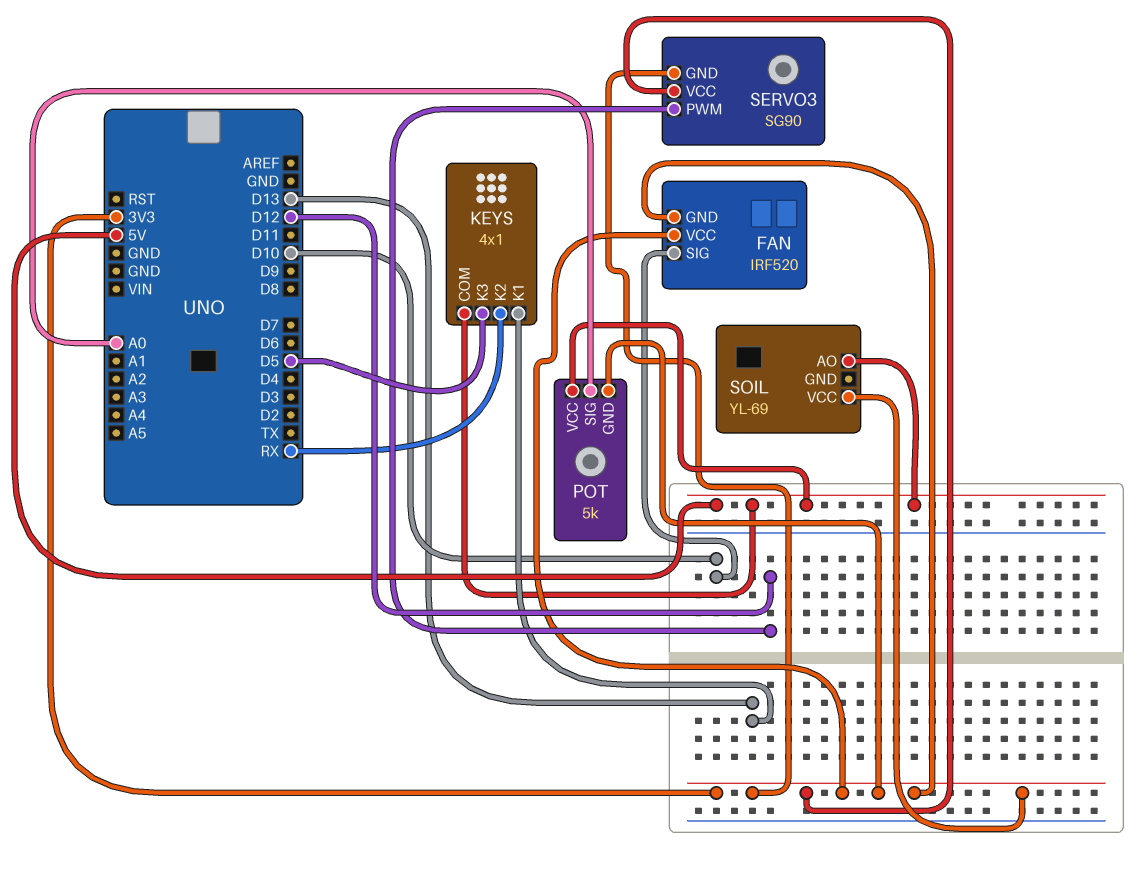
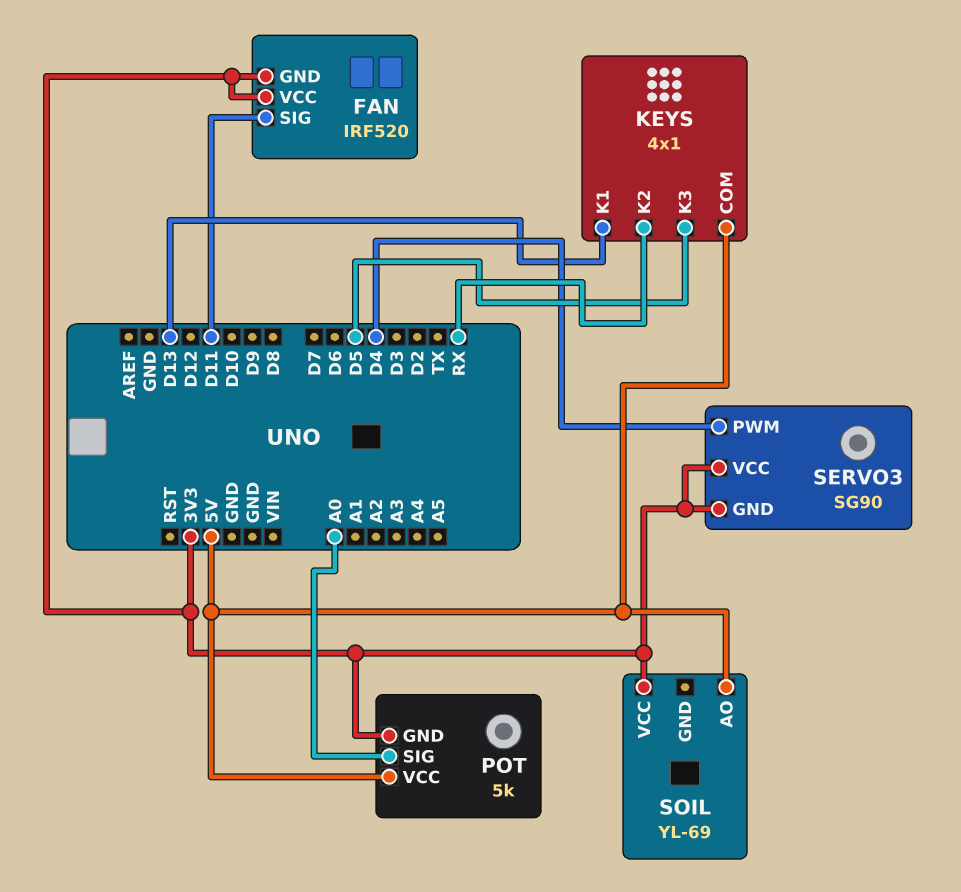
FAN pin SIG: D10 -> D11
SERVO3 pin PWM: D12 -> D4

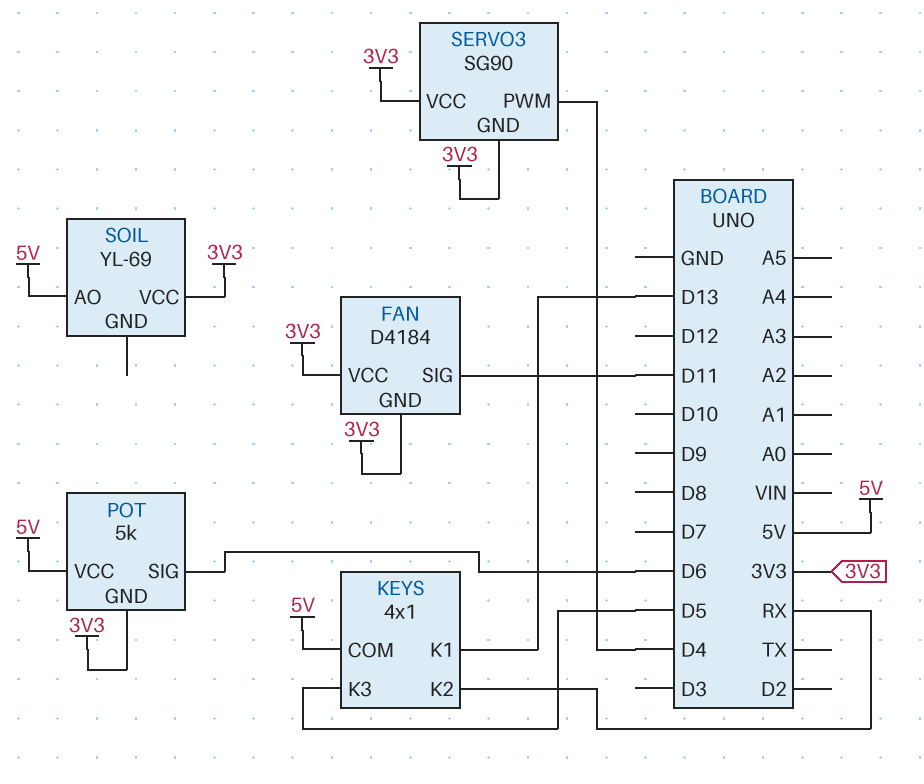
FAN: IRF520 -> D4184
POT pin SIG: A0 -> D6

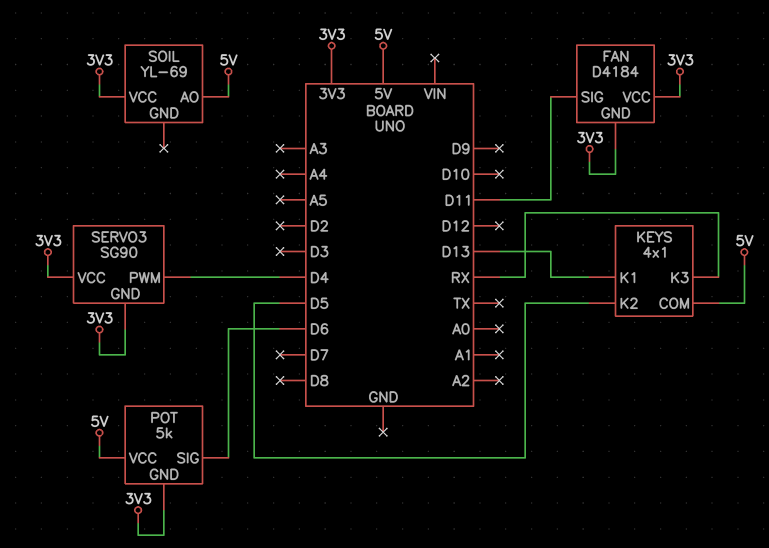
KEYS pin K2: RX -> D5
KEYS pin K3: D5 -> RX

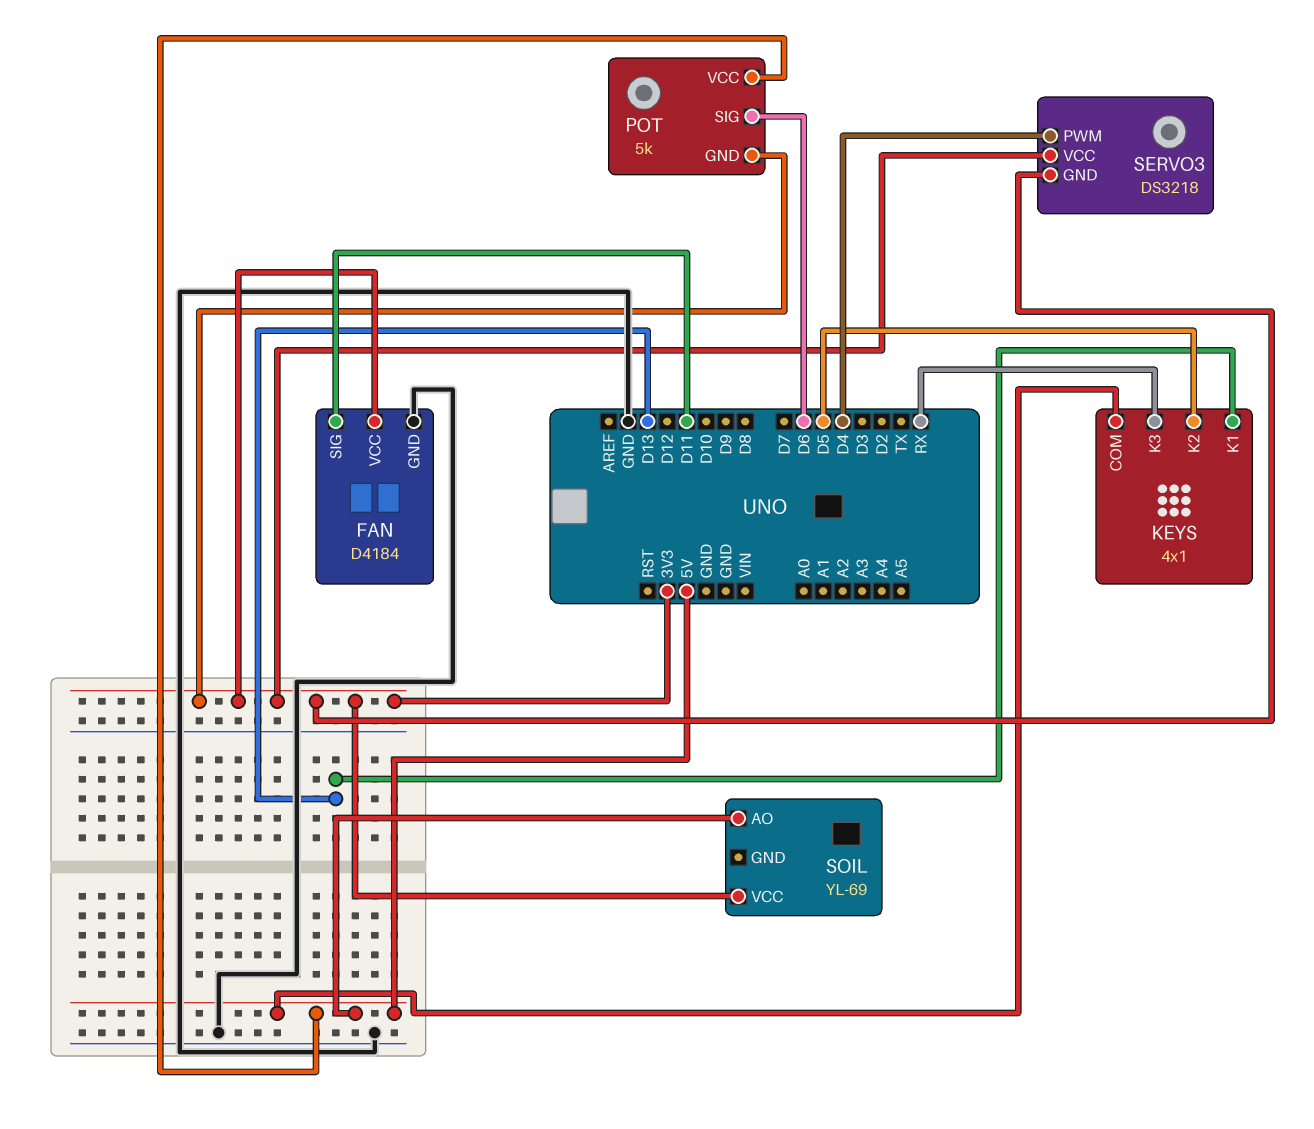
FAN pin GND: 3V3 -> GND
SERVO3: SG90 -> DS3218

